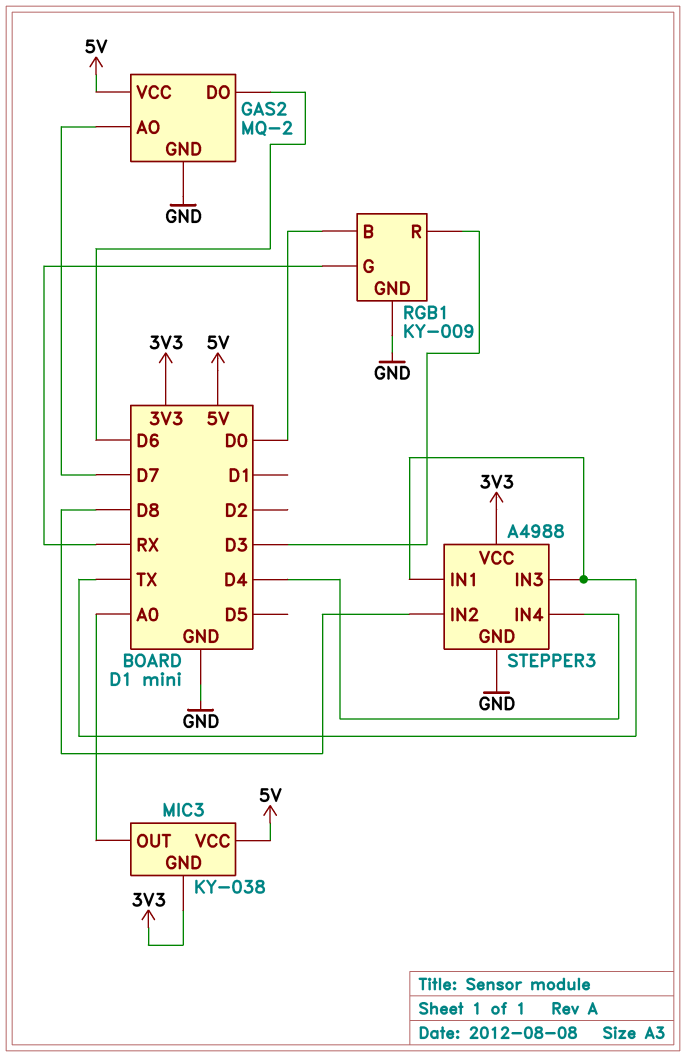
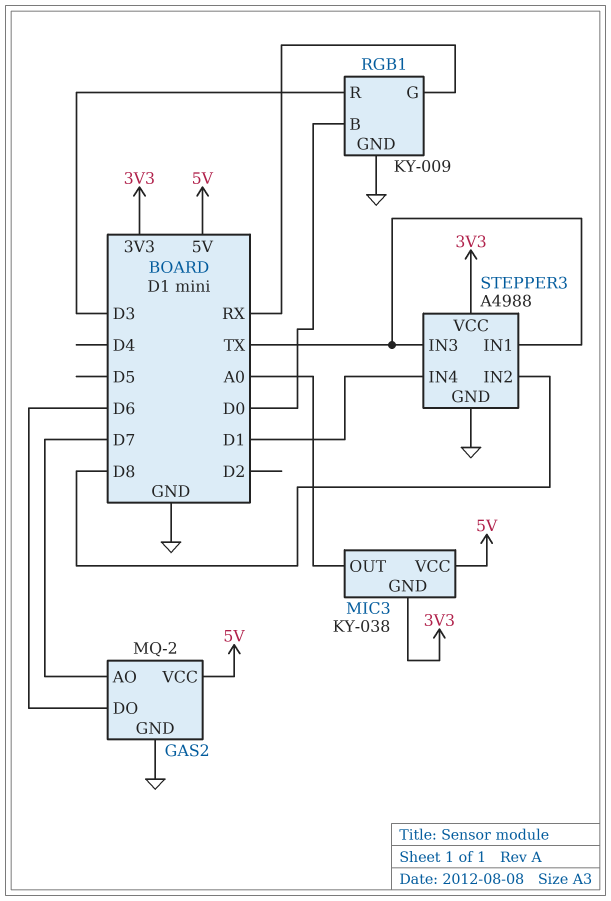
STEPPER3 pin IN4: D4 -> D1

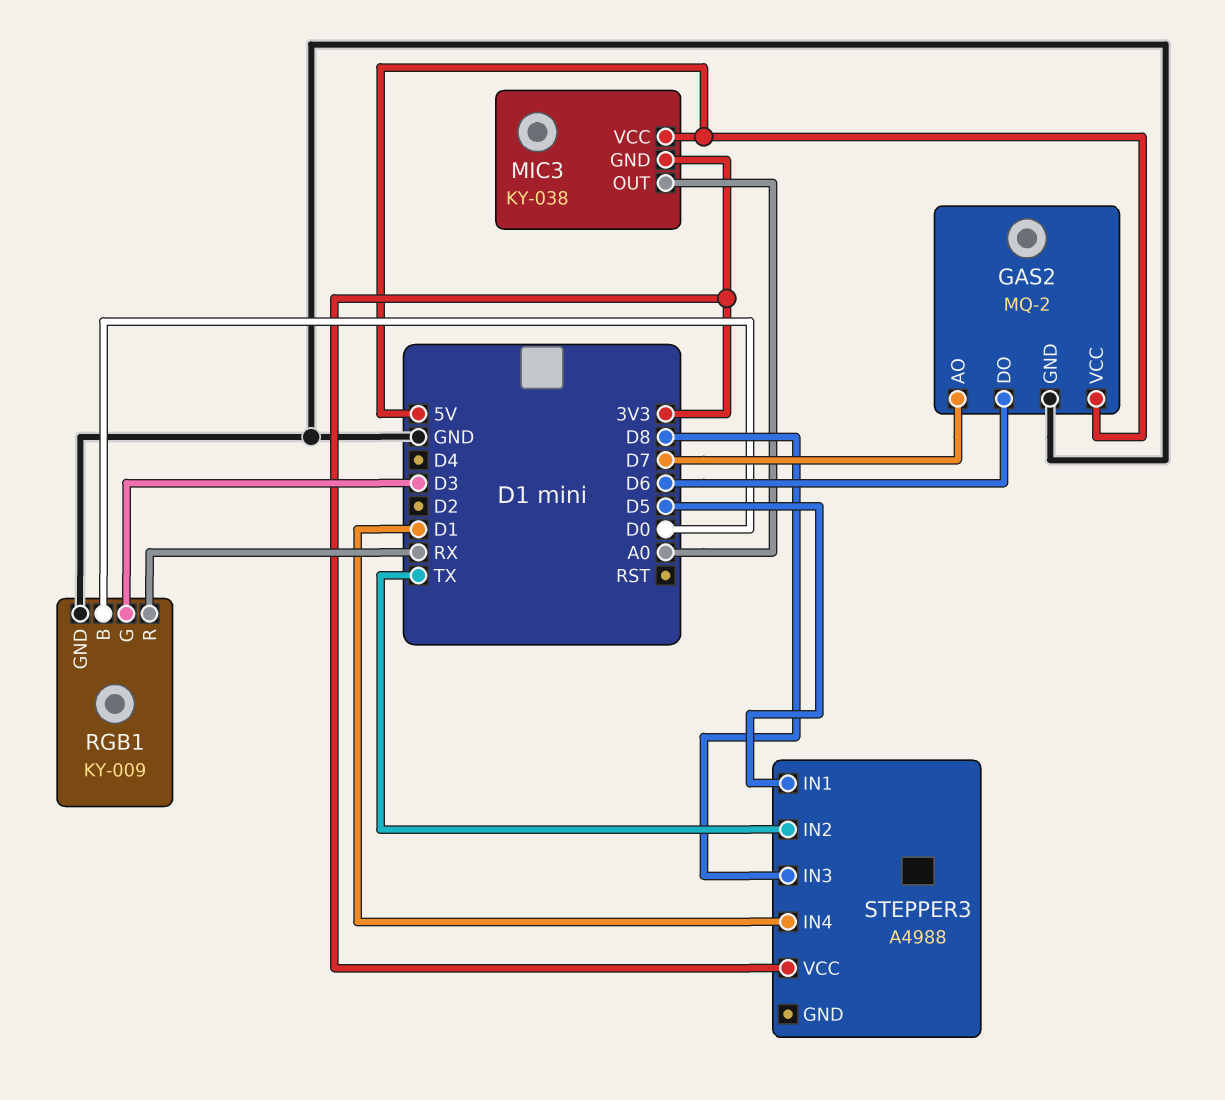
RGB1 pin G: RX -> D3
RGB1 pin R: D3 -> RX
STEPPER3 pin GND: GND -> none
STEPPER3 pin IN1: TX -> D5
STEPPER3 pin IN2: D8 -> TX
STEPPER3 pin IN3: TX -> D8

